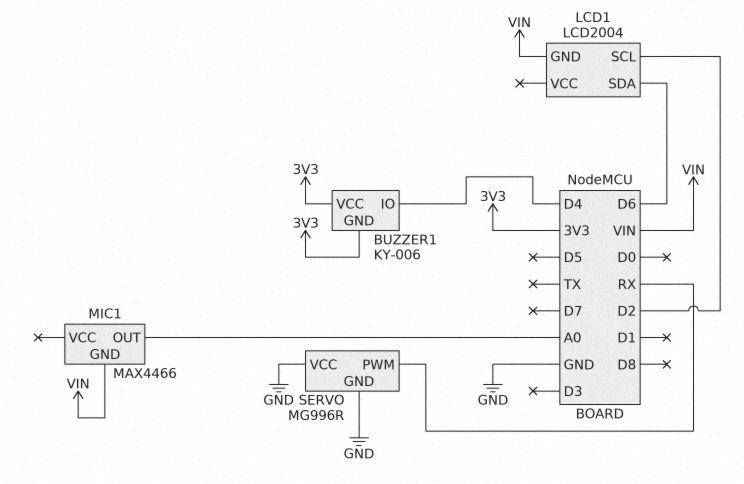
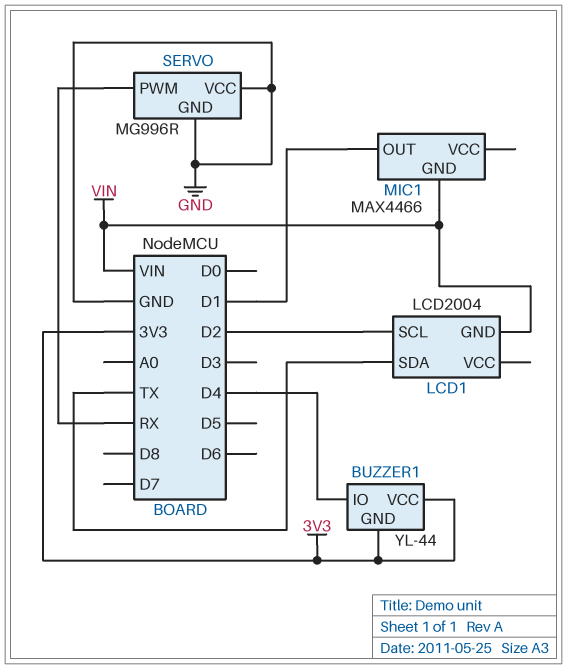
BUZZER1: KY-006 -> YL-44
LCD1 pin SDA: D6 -> TX
MIC1 pin OUT: A0 -> D1

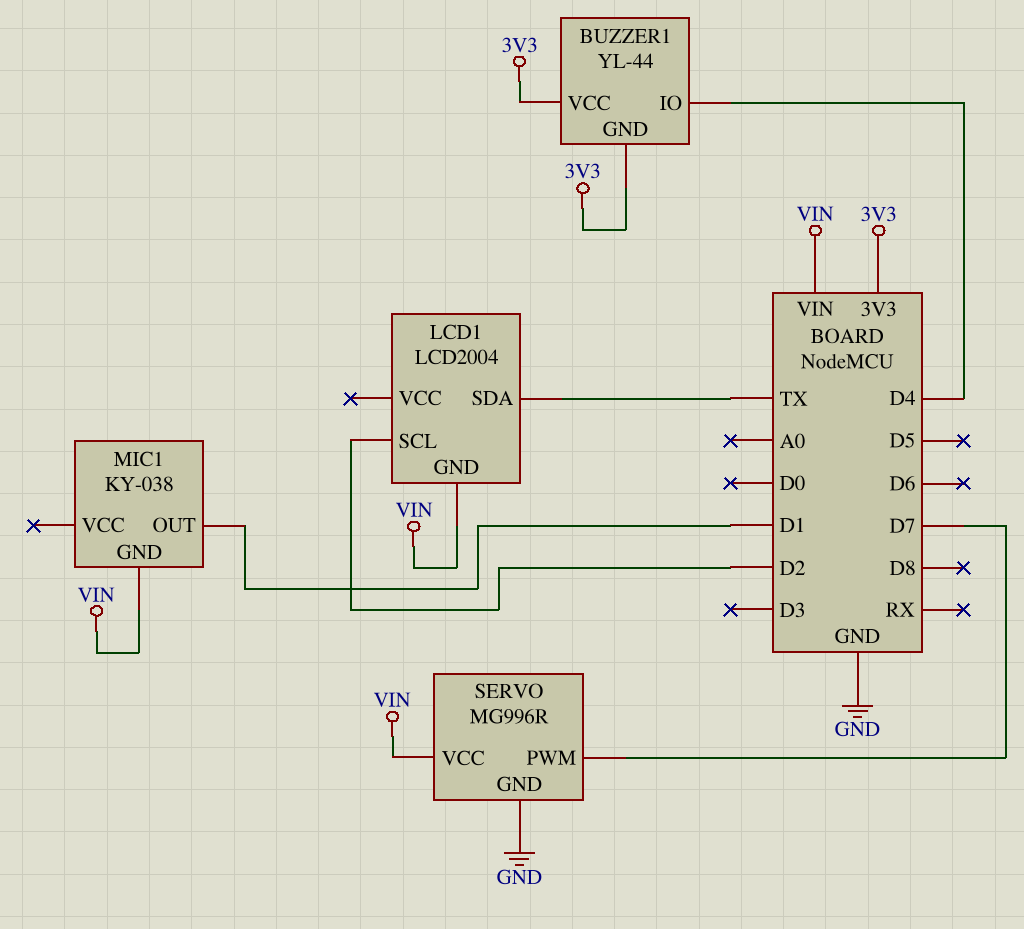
MIC1: MAX4466 -> KY-038
SERVO pin PWM: RX -> D7
SERVO pin VCC: GND -> VIN

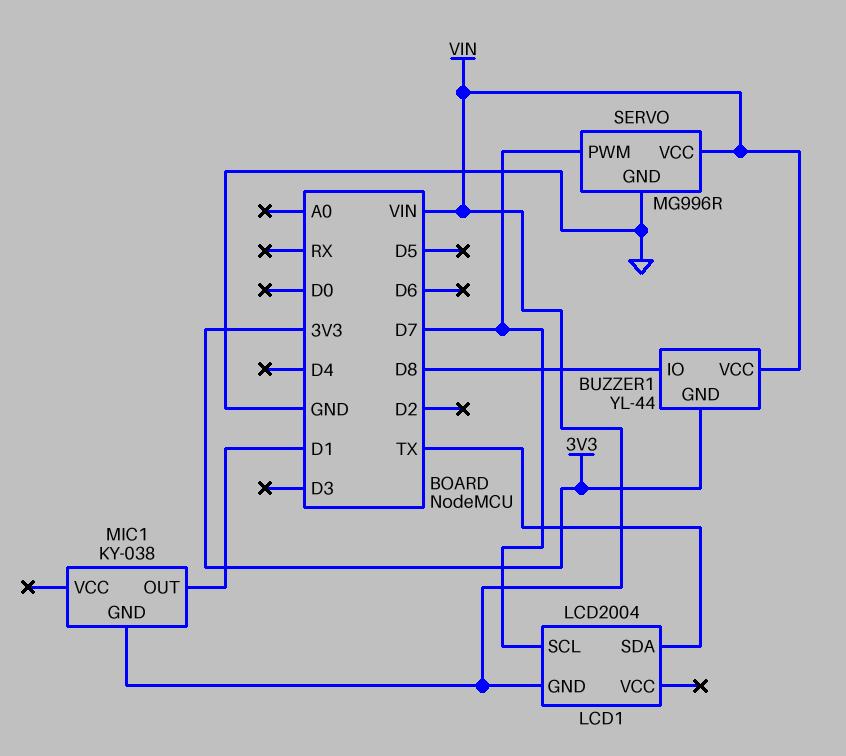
BUZZER1 pin IO: D4 -> D8
BUZZER1 pin VCC: 3V3 -> VIN
LCD1 pin SCL: D2 -> D7

